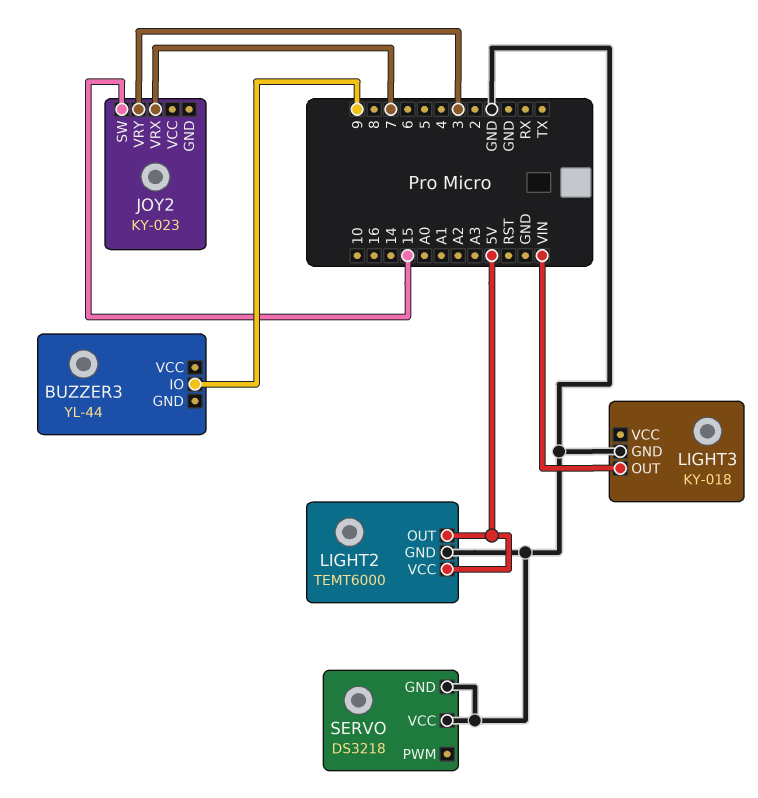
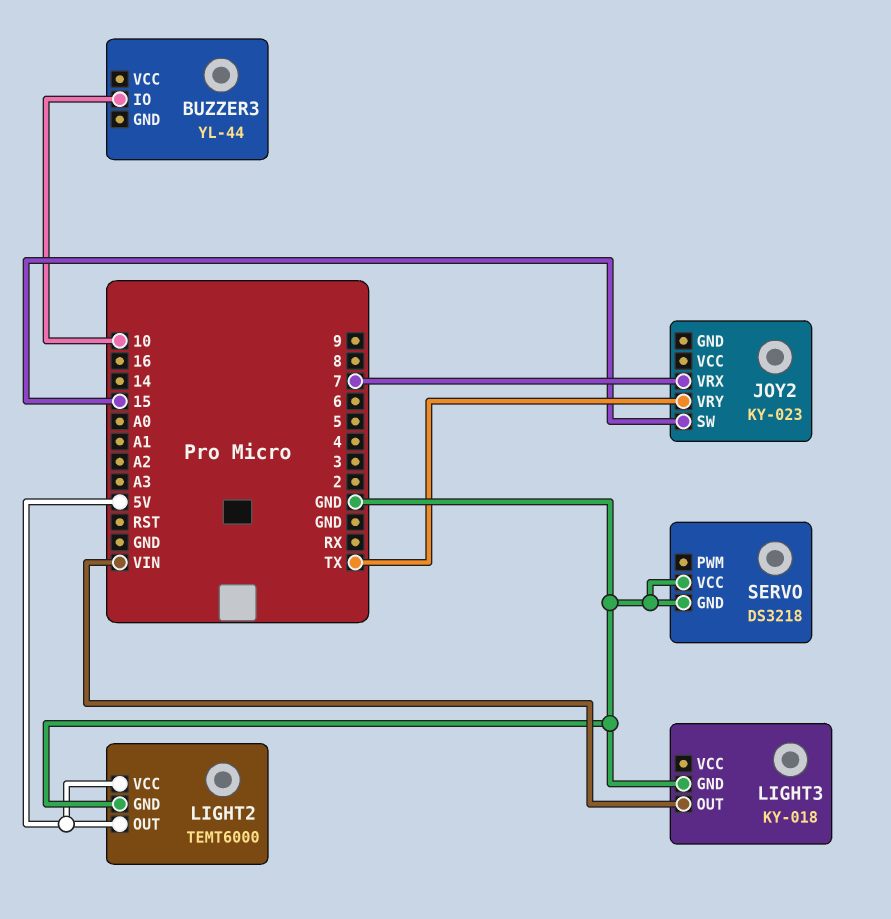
BUZZER3 pin IO: 9 -> 10
JOY2 pin VRY: 3 -> TX

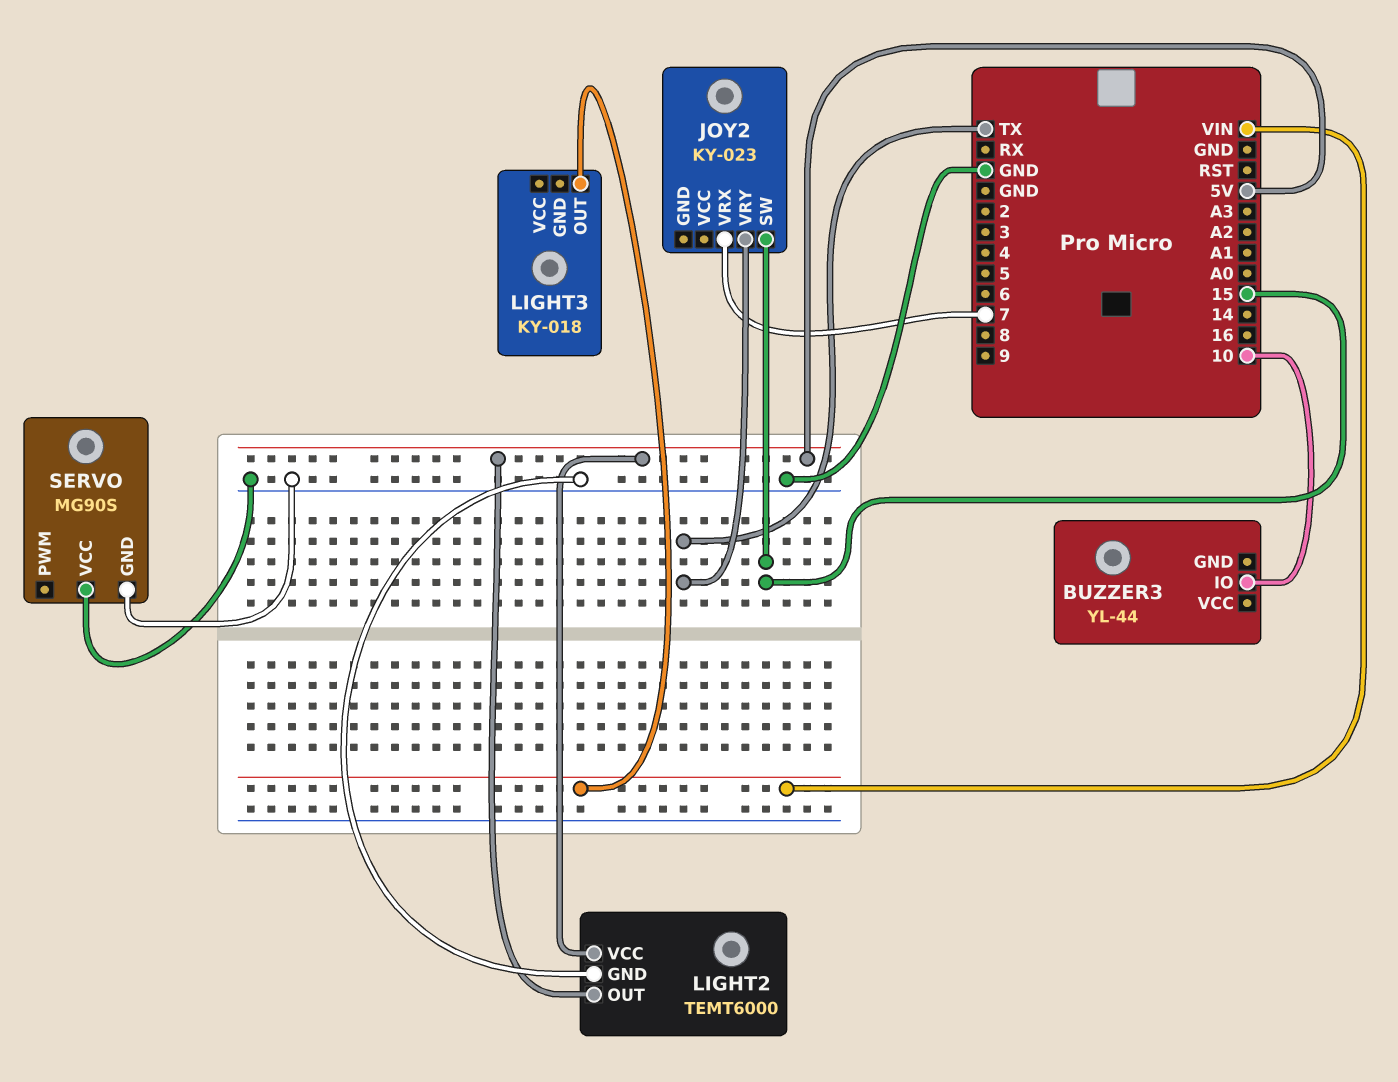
LIGHT3 pin GND: GND -> none
SERVO: DS3218 -> MG90S

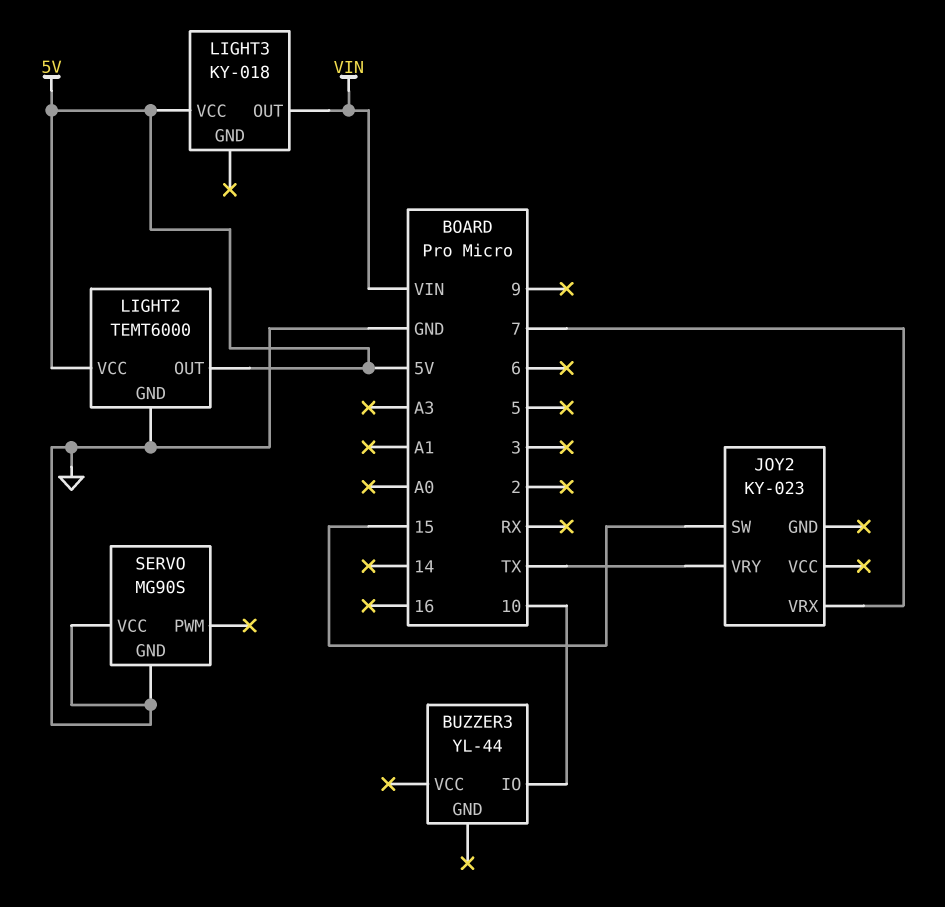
LIGHT3 pin VCC: none -> 5V

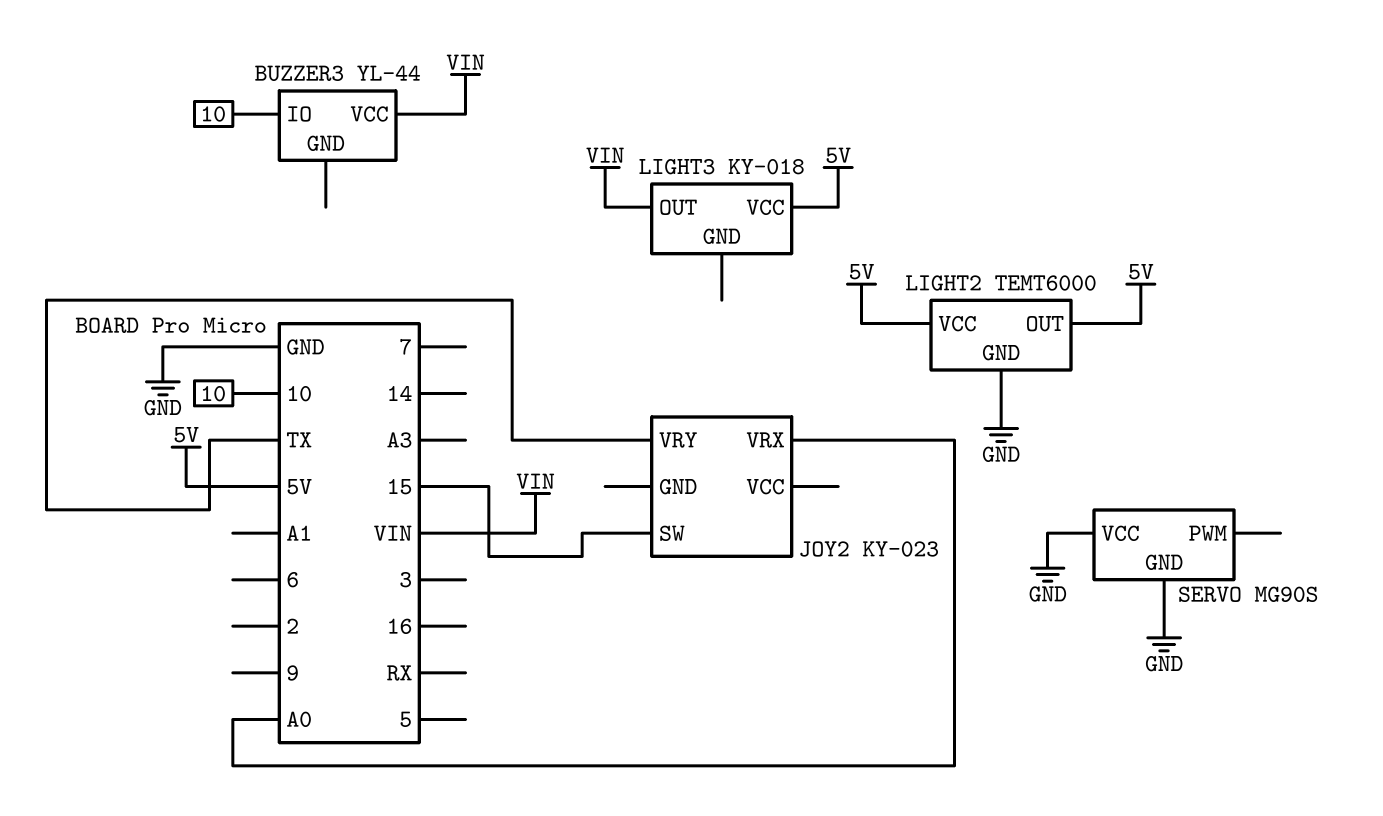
BUZZER3 pin VCC: none -> VIN
JOY2 pin VRX: 7 -> A0

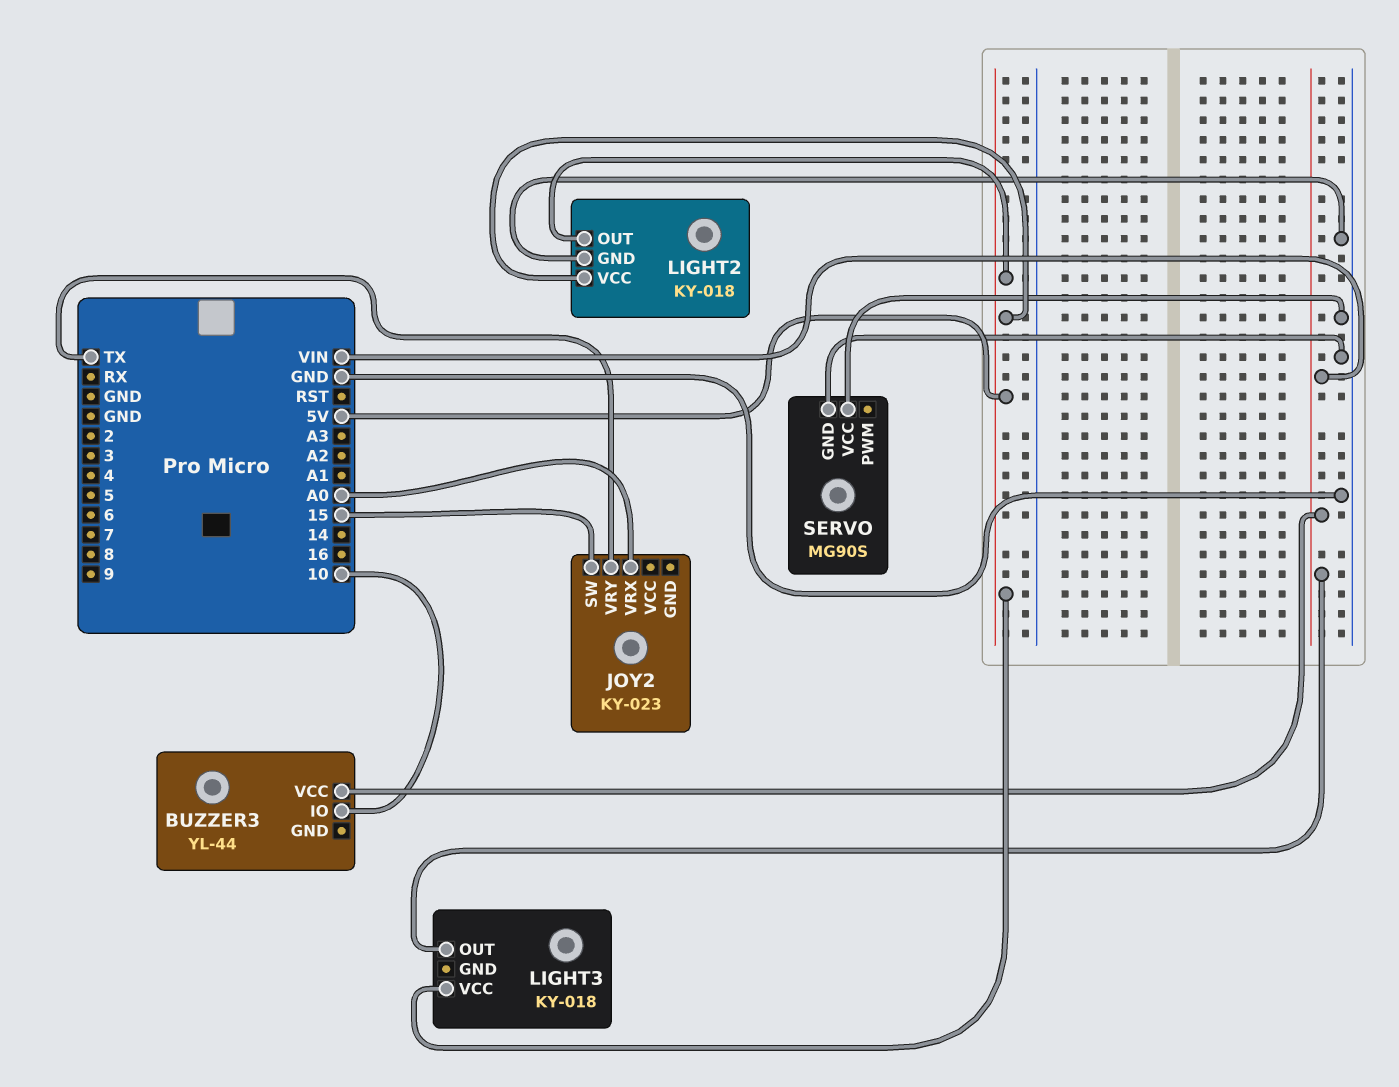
LIGHT2: TEMT6000 -> KY-018

